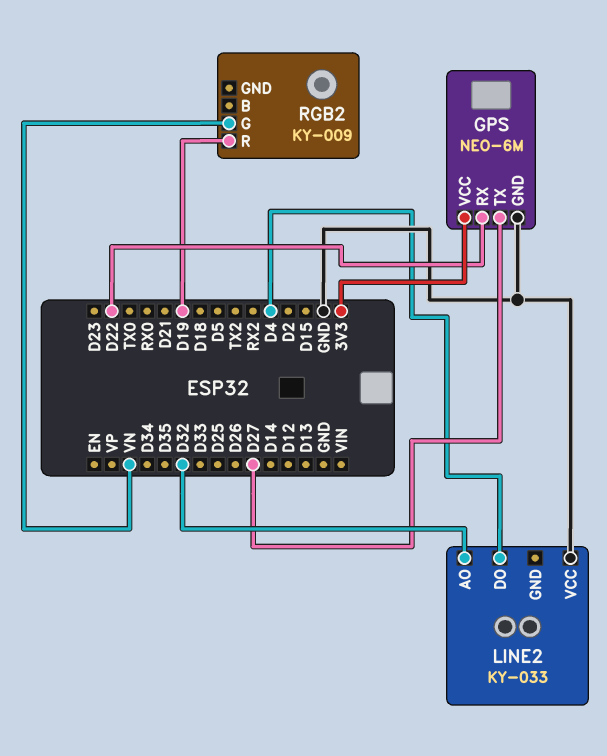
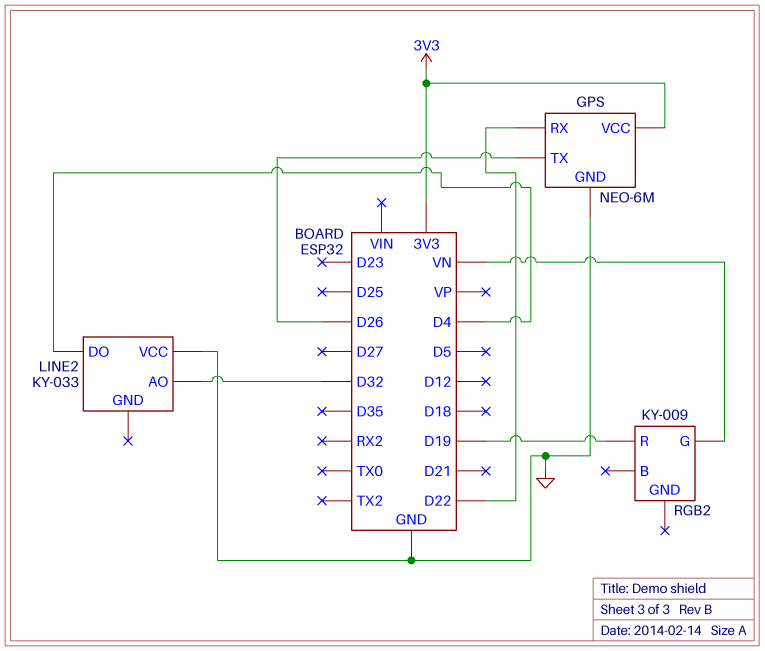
GPS pin TX: D27 -> D26

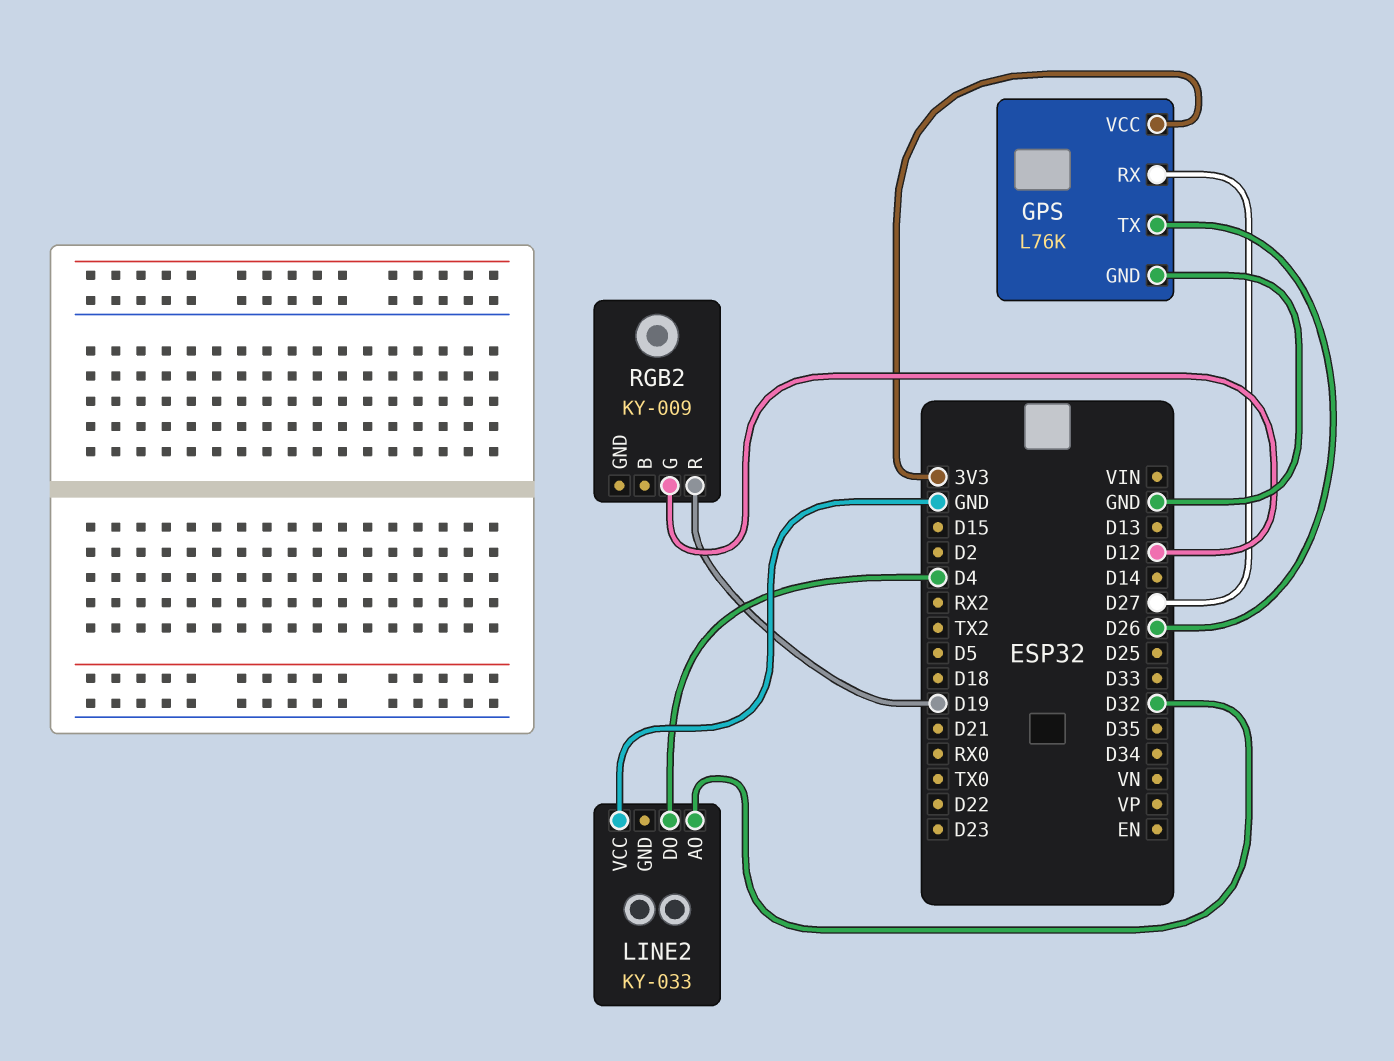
GPS: NEO-6M -> L76K
GPS pin RX: D22 -> D27
RGB2 pin G: VN -> D12

